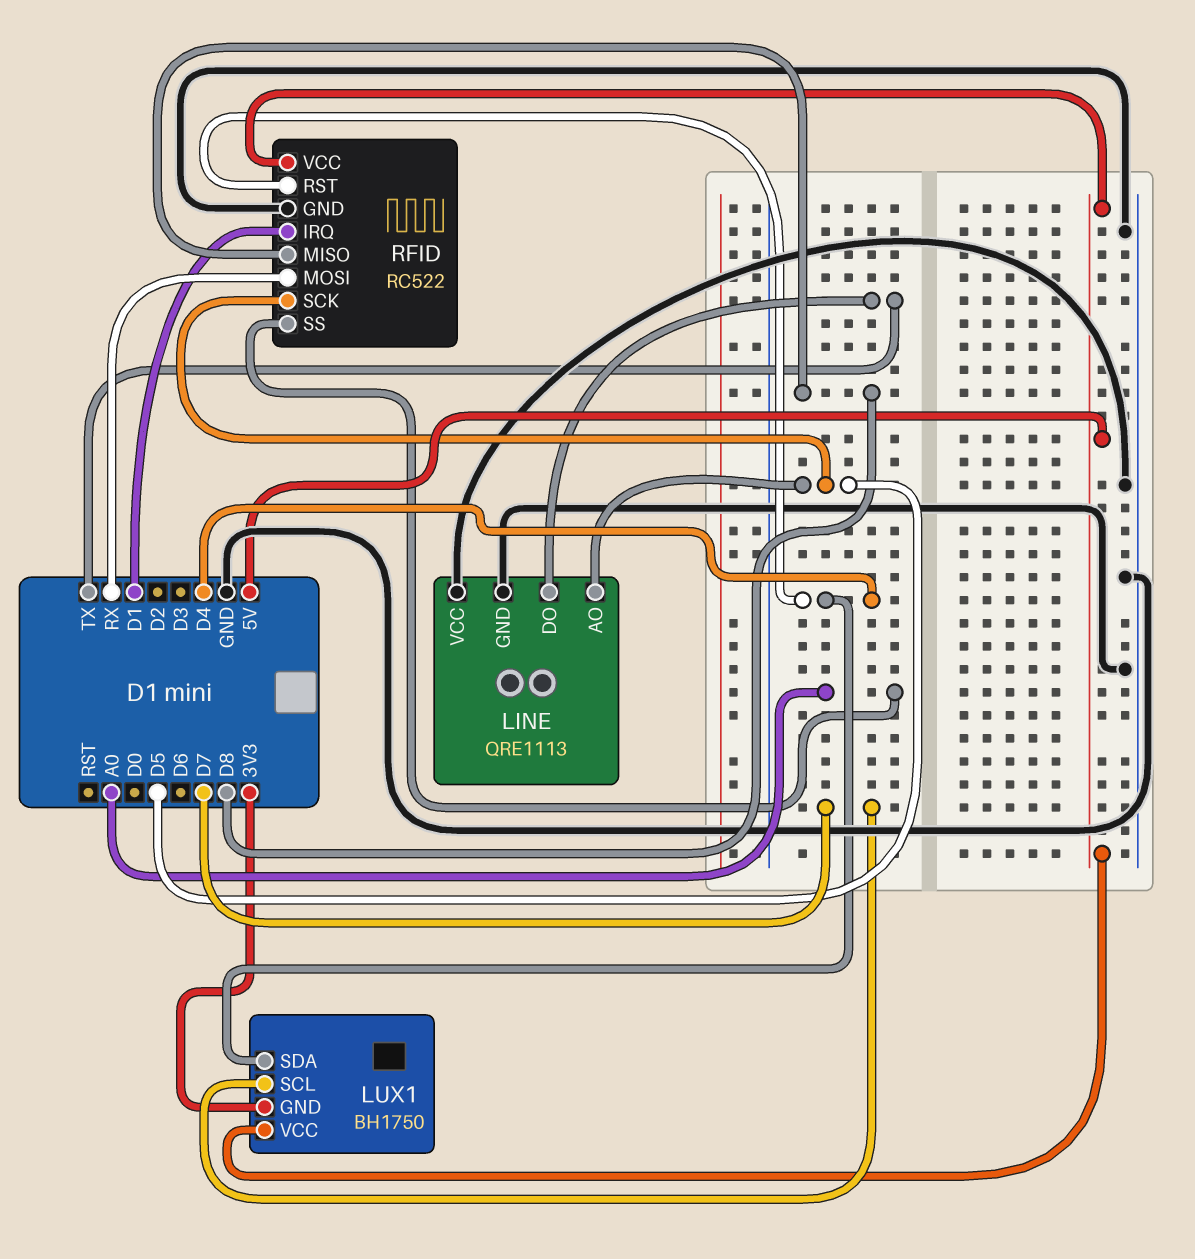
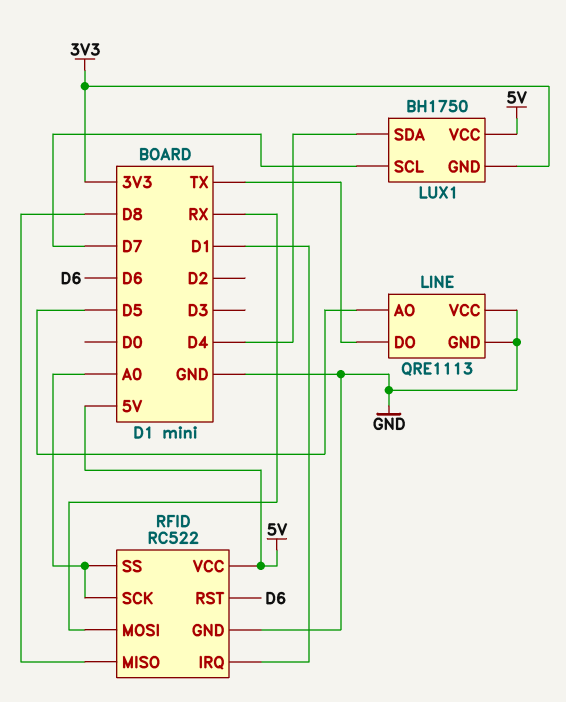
RFID pin RST: D4 -> D6
RFID pin SCK: D5 -> A0

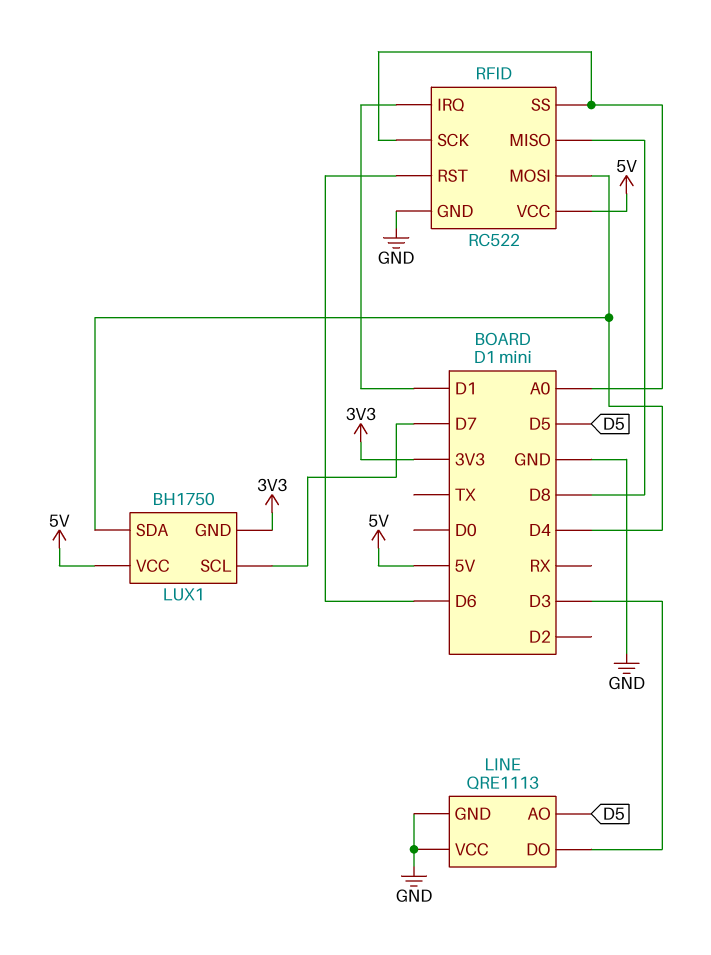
LINE pin DO: TX -> D3
RFID pin MOSI: RX -> D4

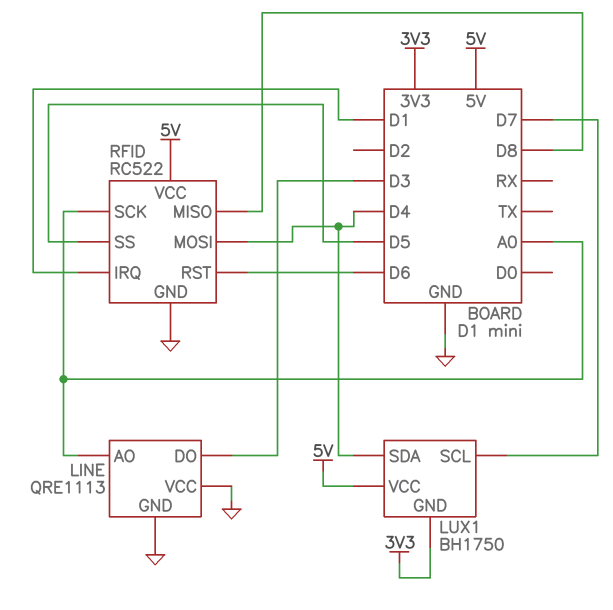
LINE pin AO: D5 -> A0
RFID pin SS: A0 -> D5

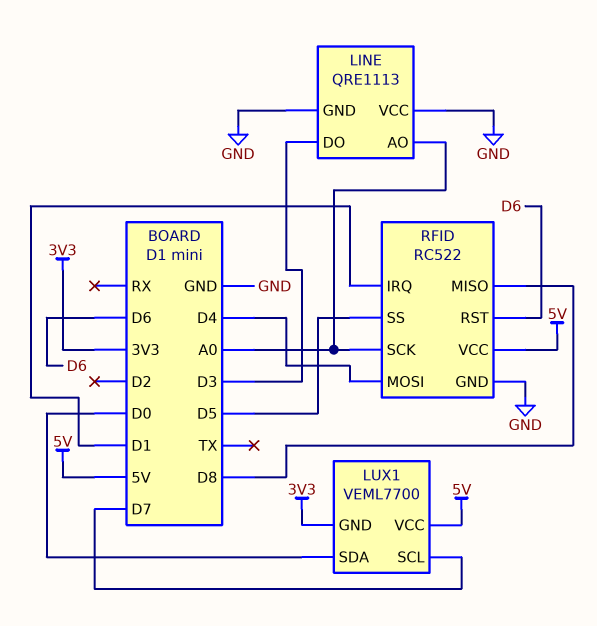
LUX1: BH1750 -> VEML7700
LUX1 pin SDA: D4 -> D0

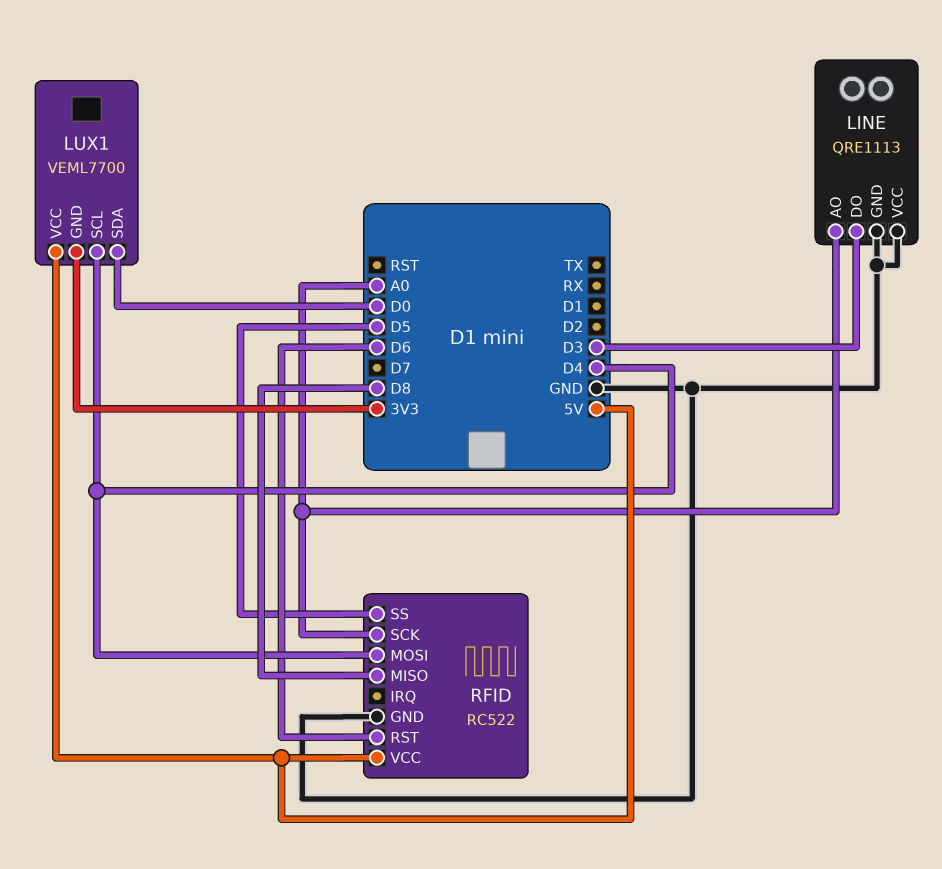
LUX1 pin SCL: D7 -> D4
RFID pin IRQ: D1 -> none

